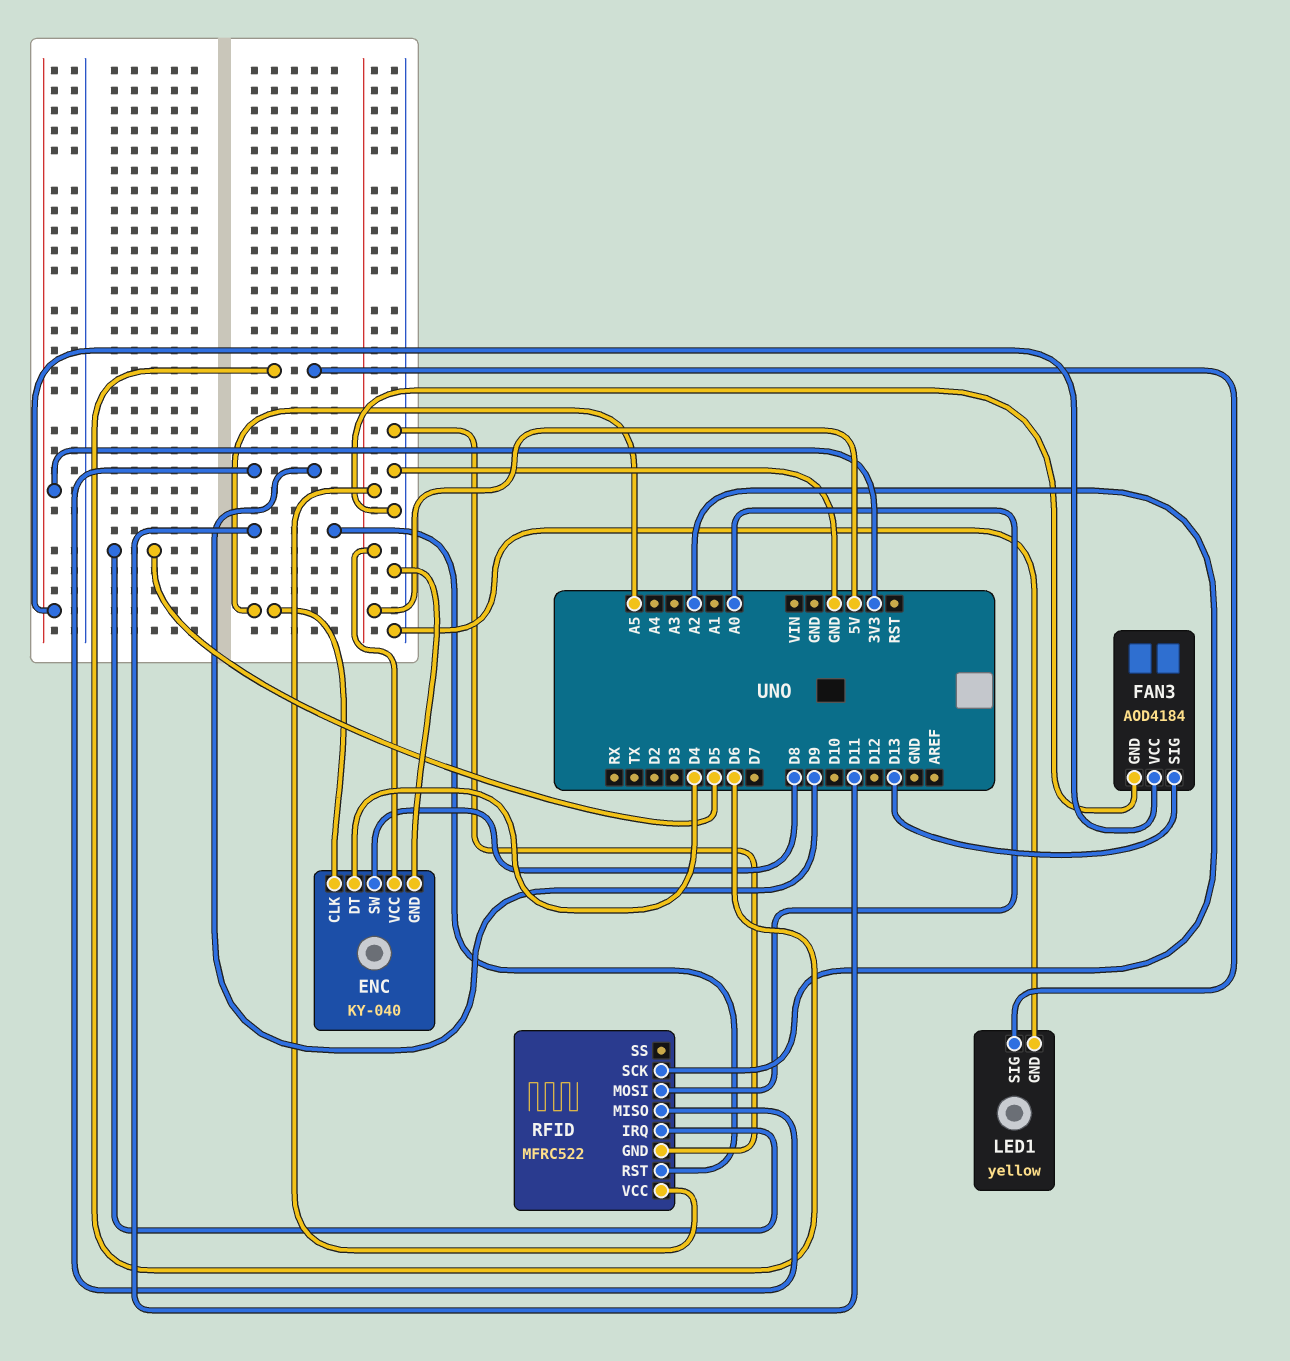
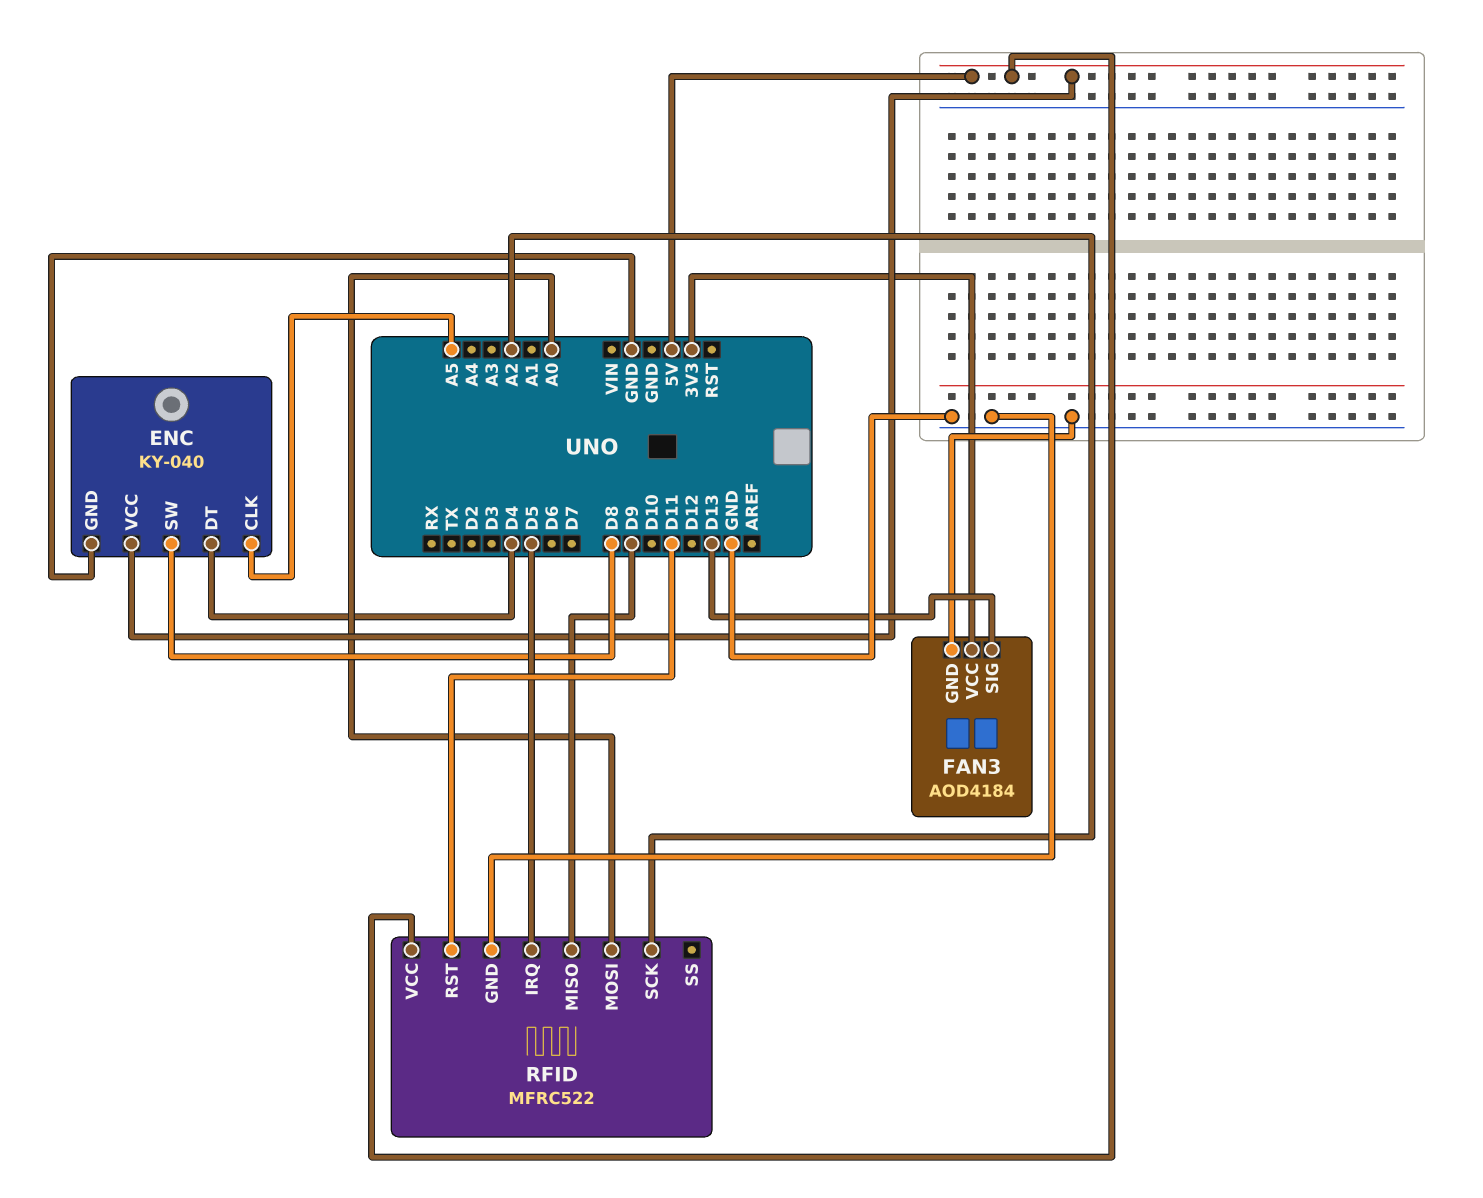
LED1: yellow -> none
LED1 pin GND: GND -> none
LED1 pin SIG: D6 -> none

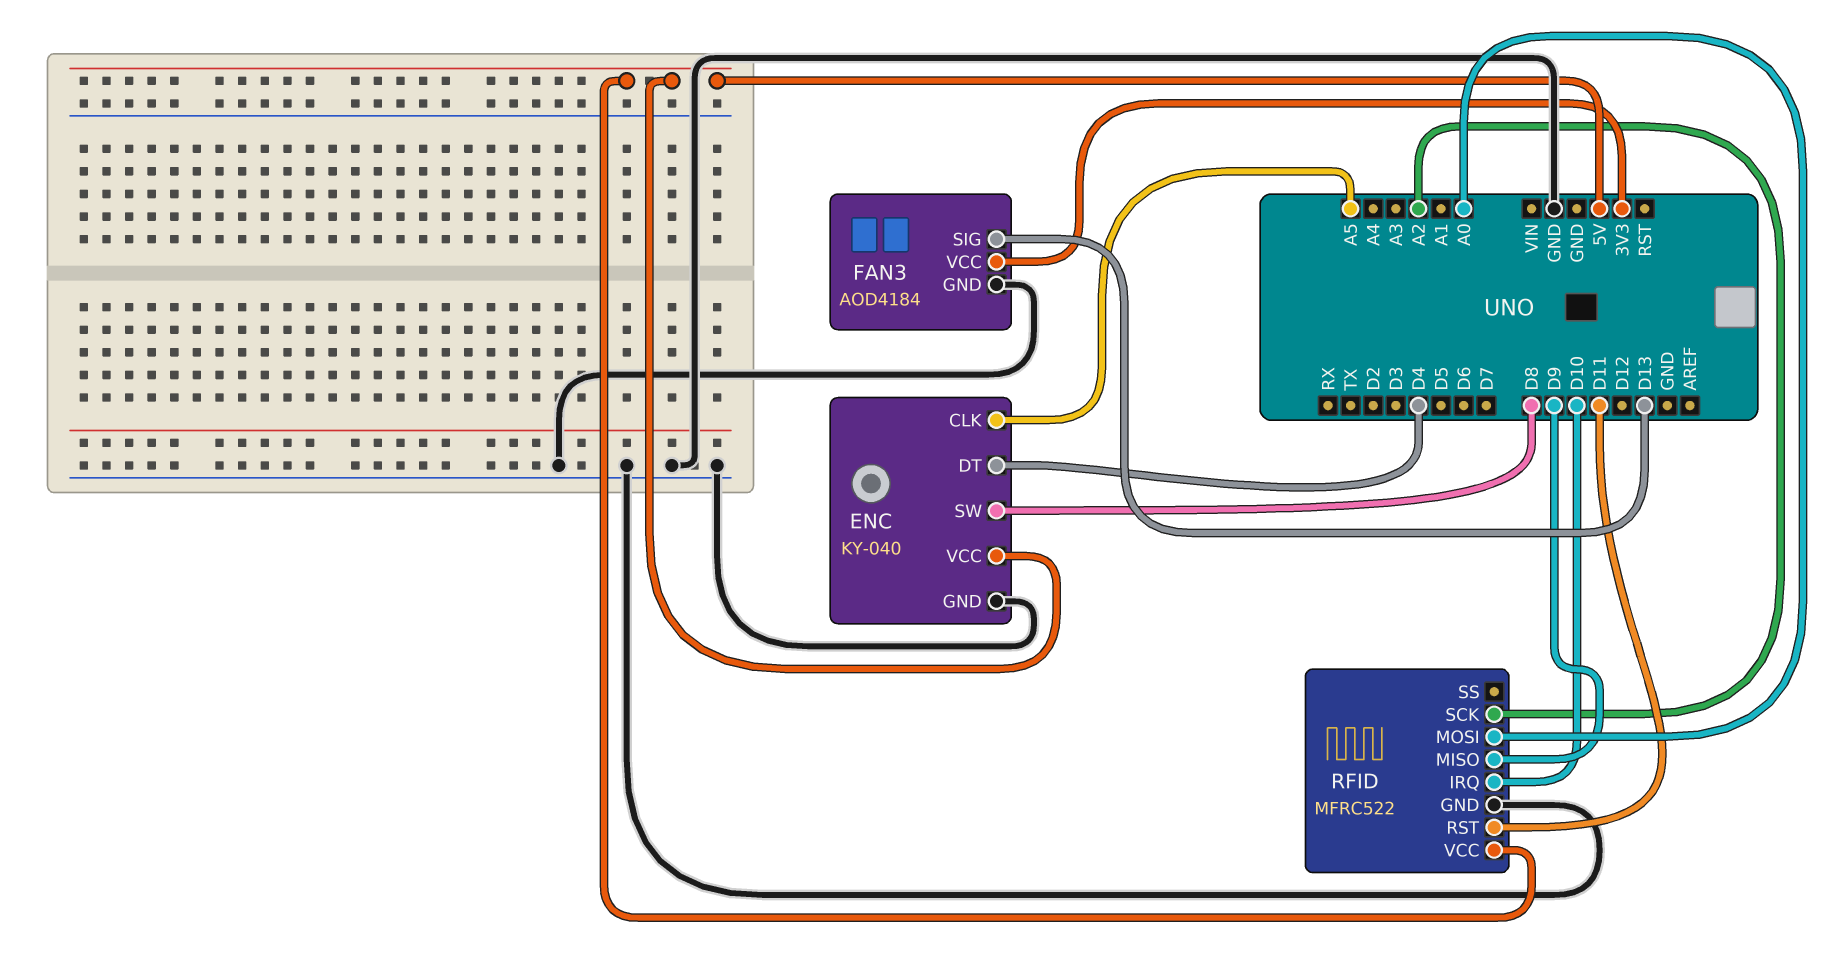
RFID pin IRQ: D5 -> D10

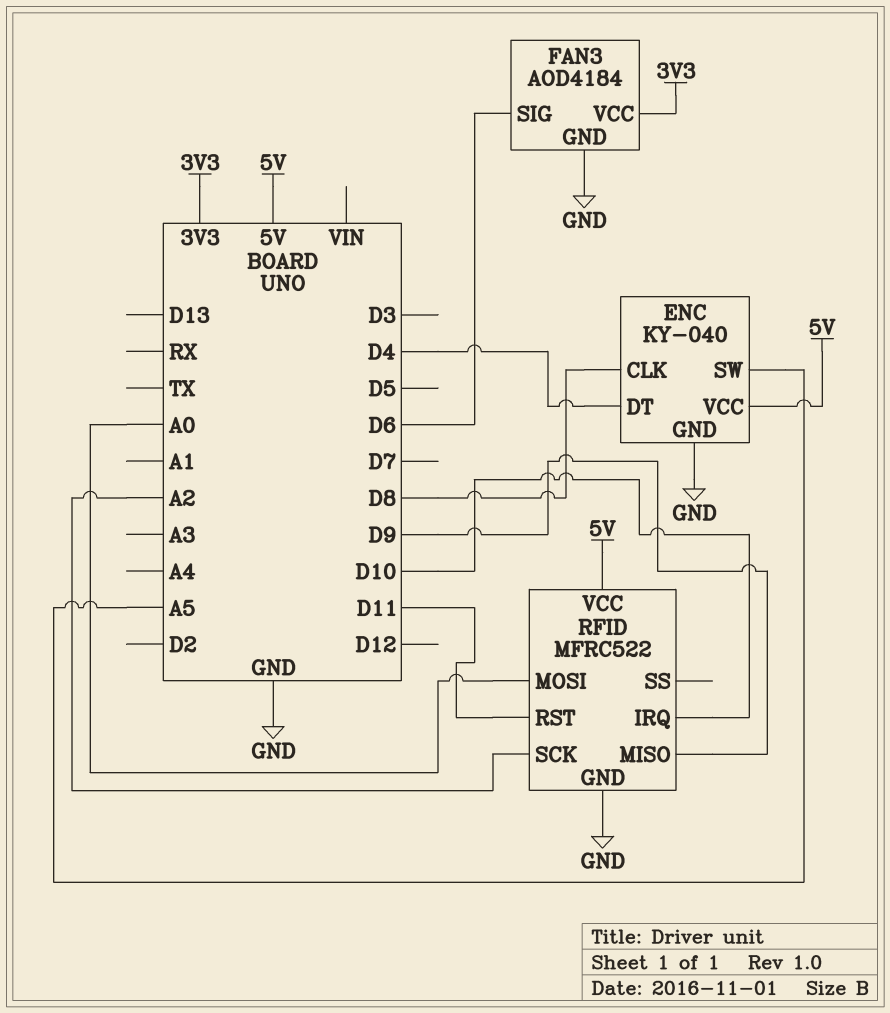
ENC pin CLK: A5 -> D8
ENC pin SW: D8 -> A5
FAN3 pin SIG: D13 -> D6

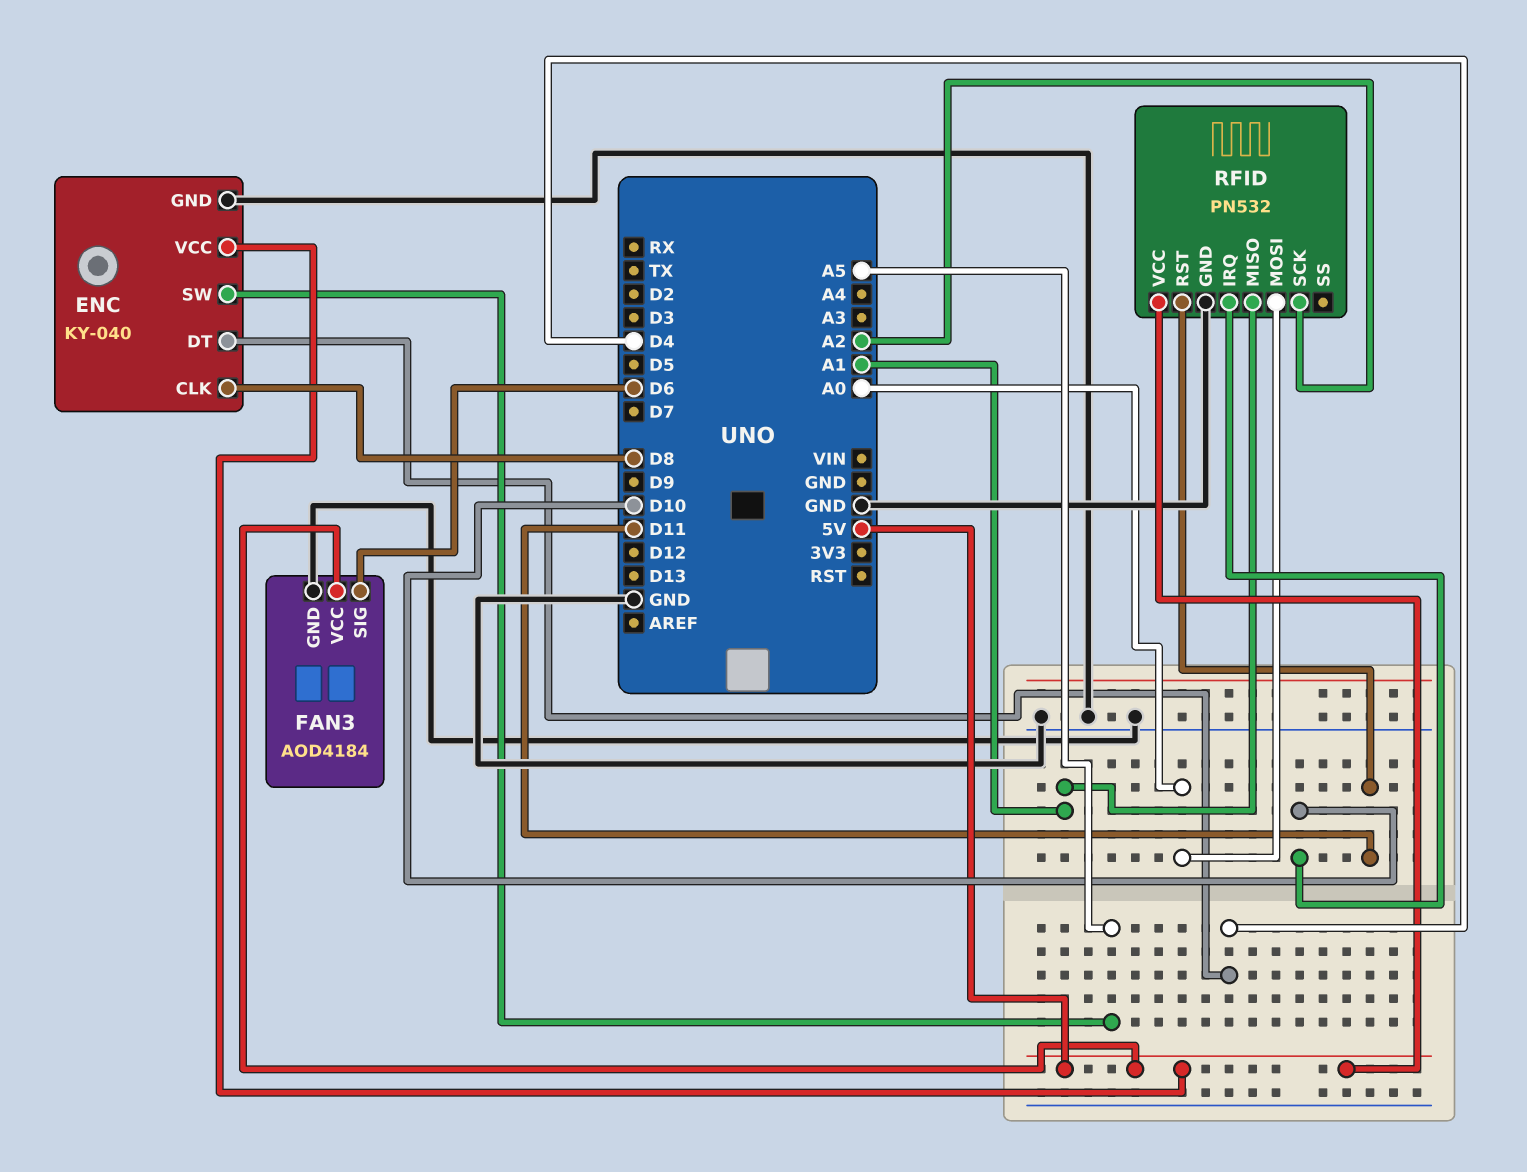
FAN3 pin VCC: 3V3 -> 5V
RFID: MFRC522 -> PN532
RFID pin MISO: D9 -> A1

